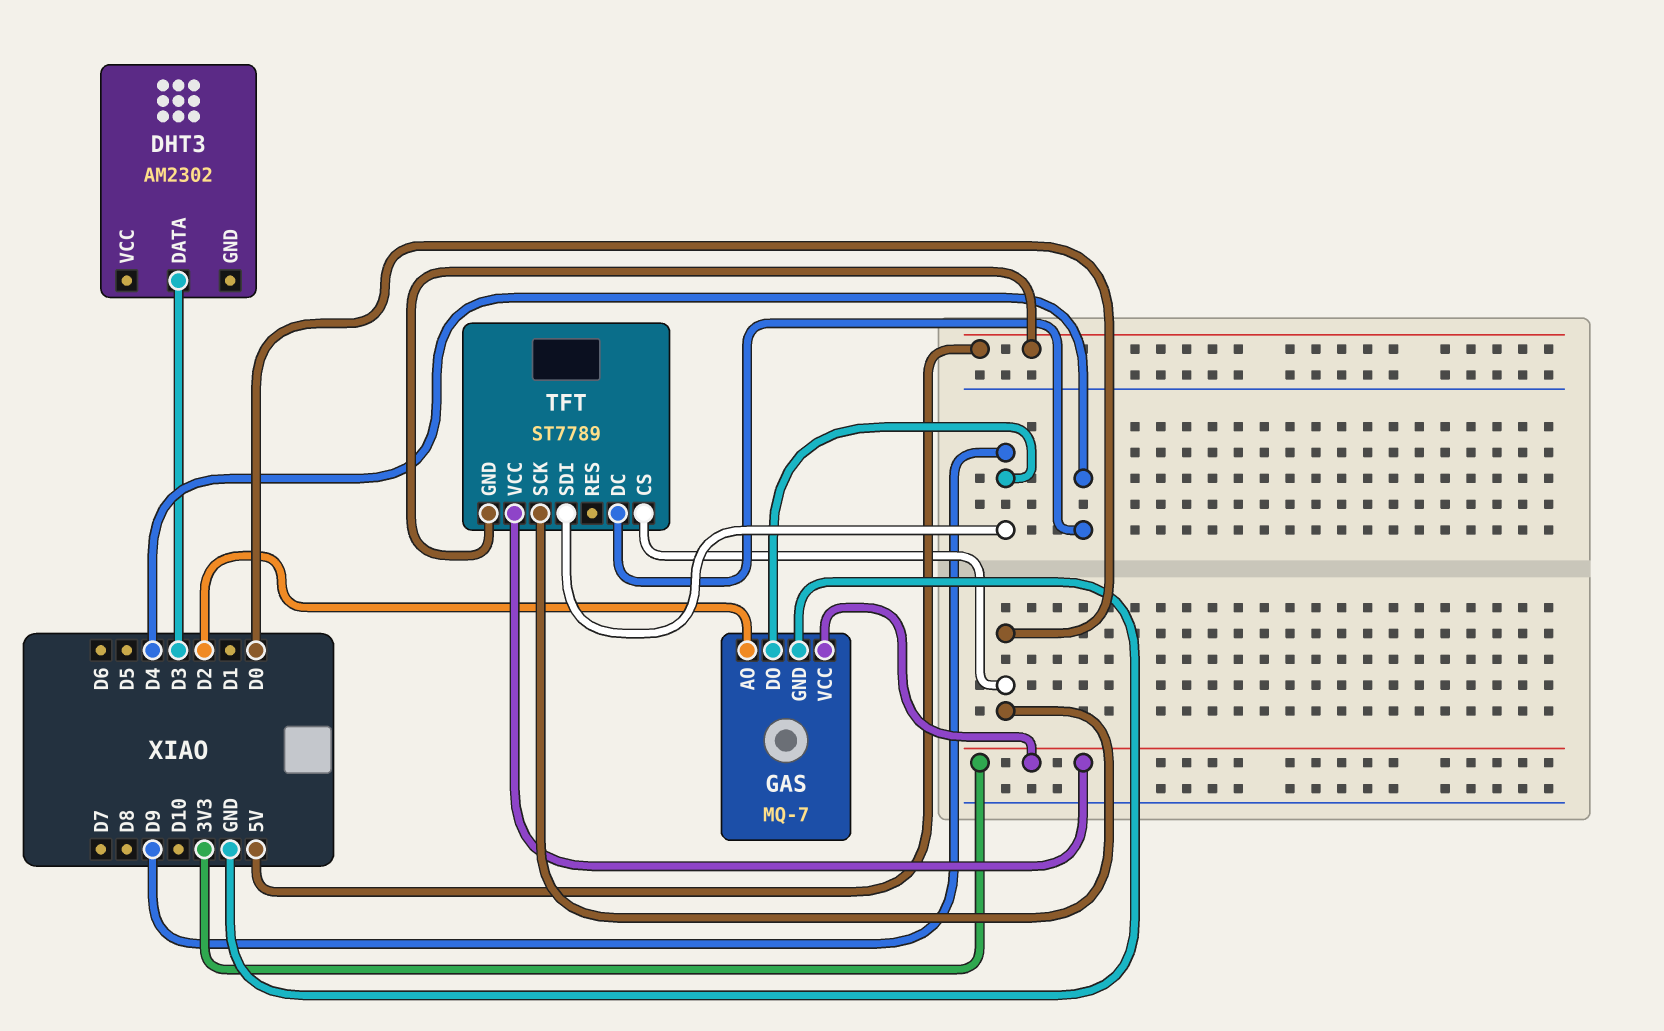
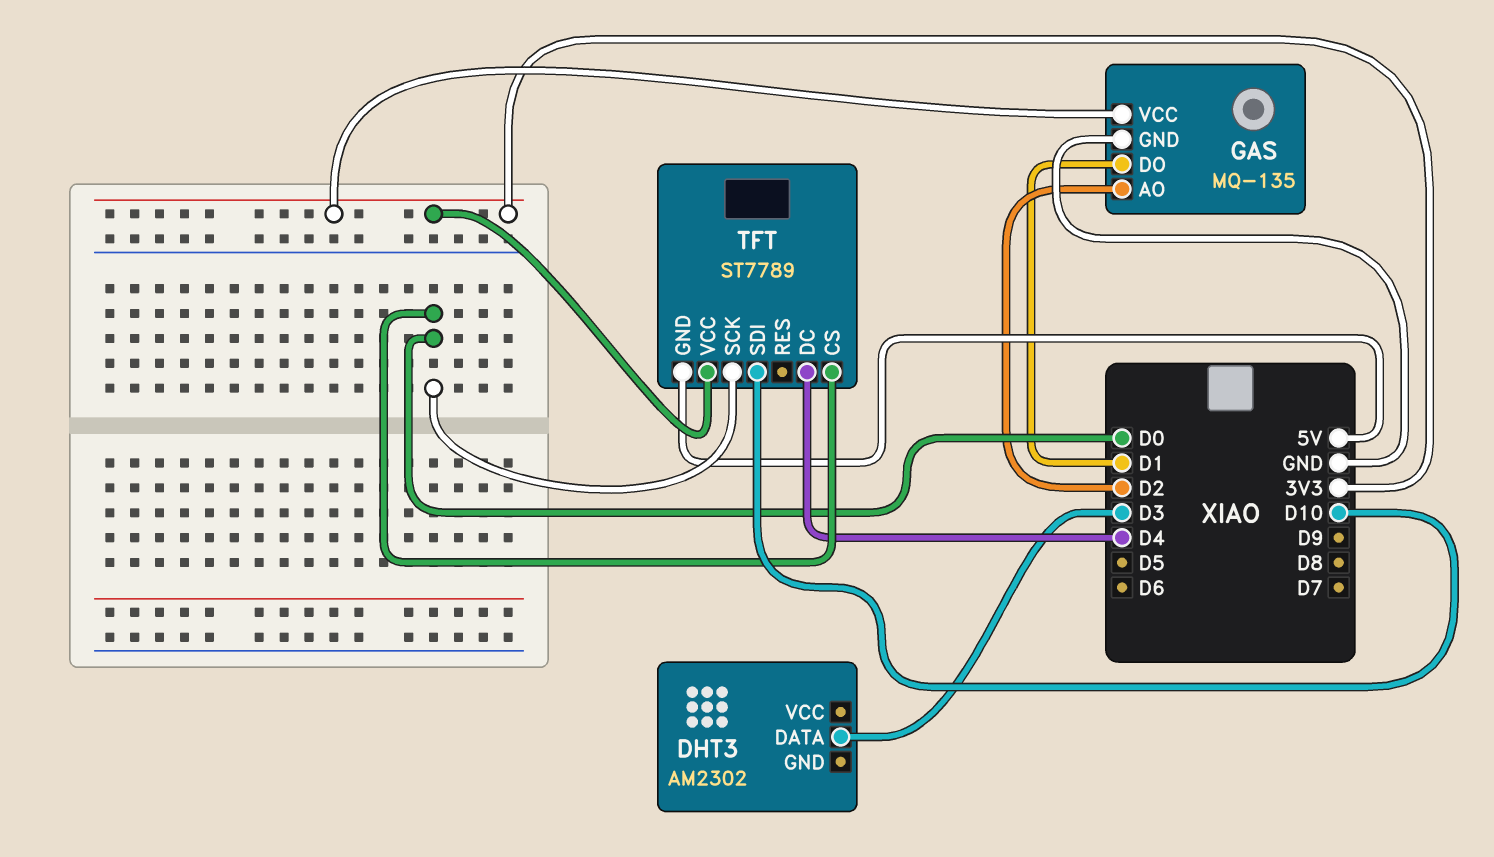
GAS: MQ-7 -> MQ-135
GAS pin DO: D9 -> D1
TFT pin SDI: D9 -> D10

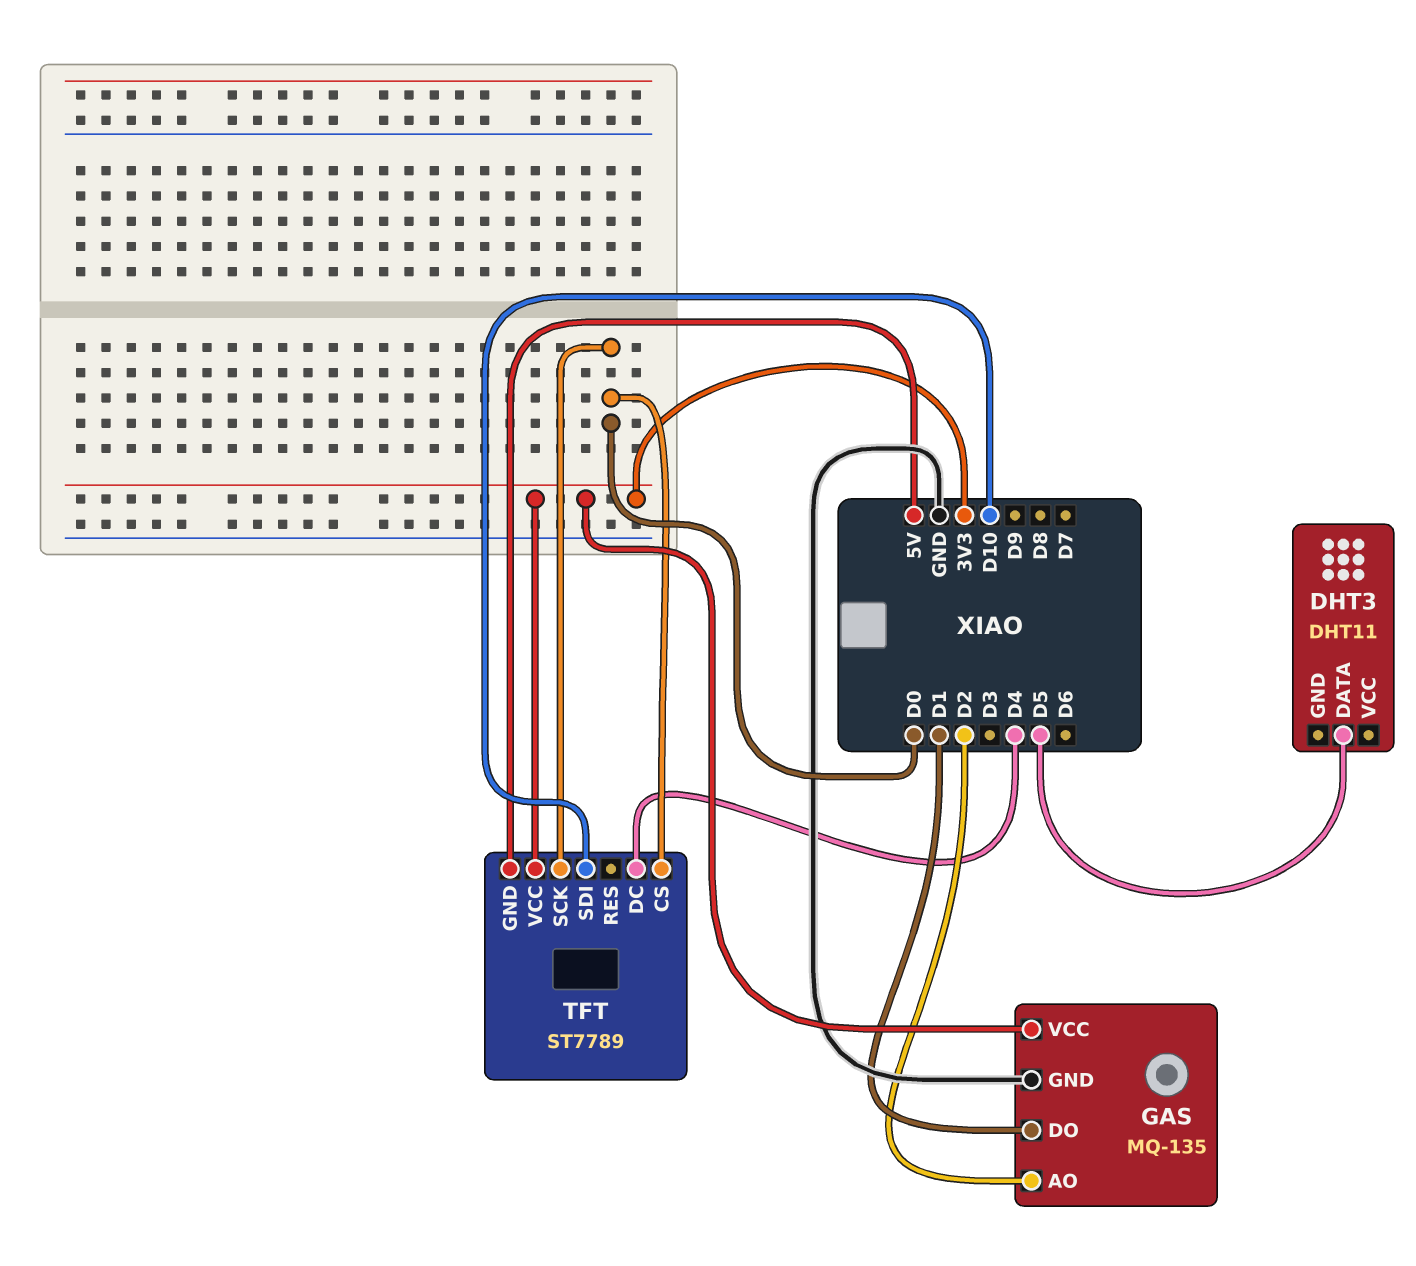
DHT3: AM2302 -> DHT11
DHT3 pin DATA: D3 -> D5

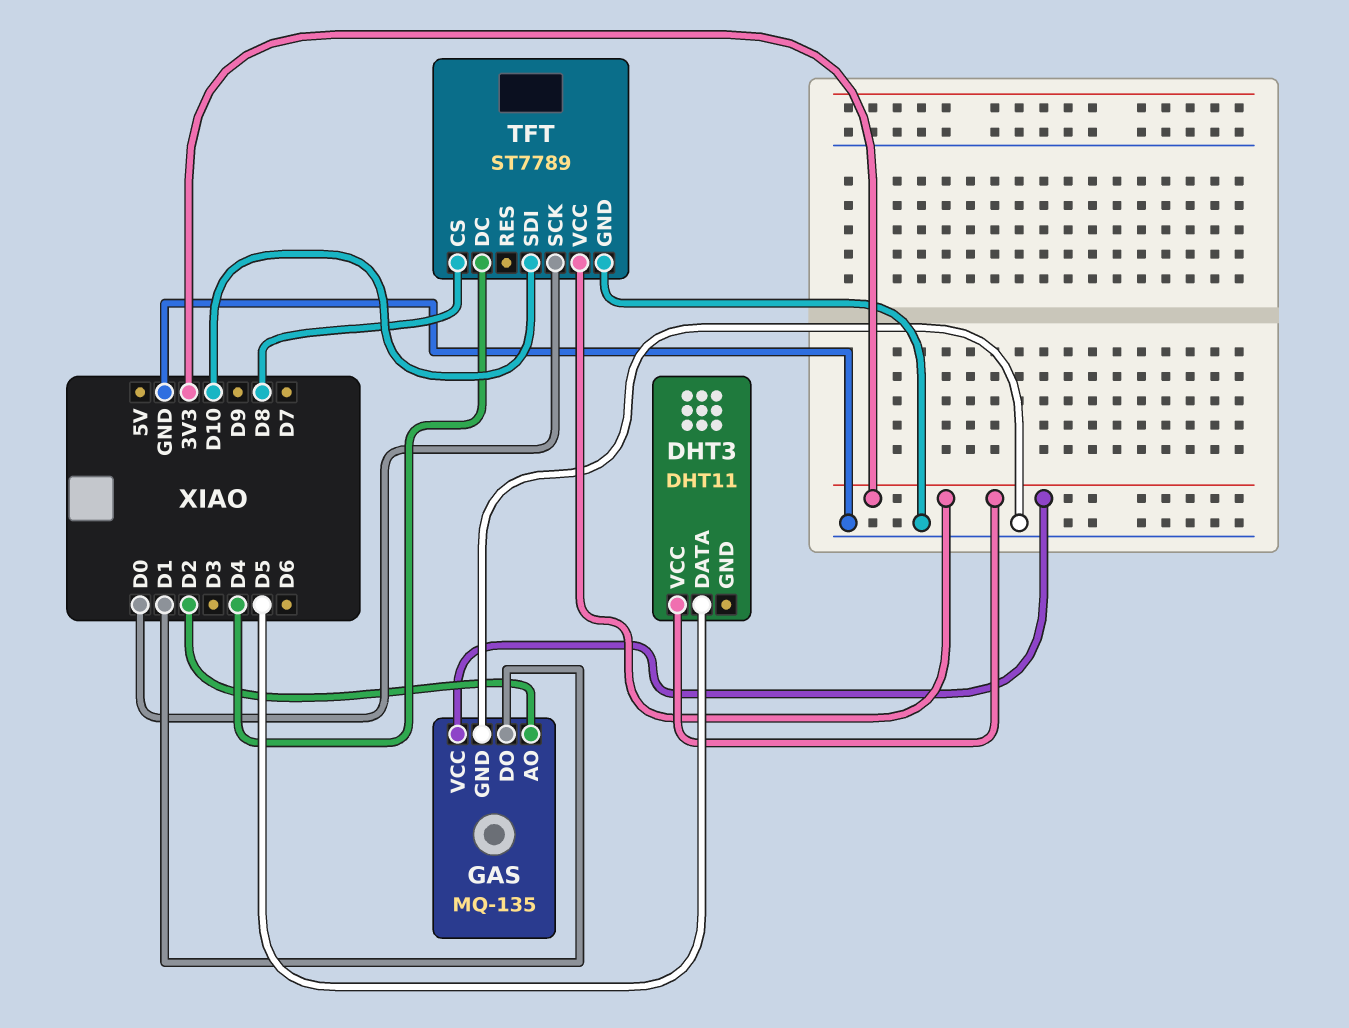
DHT3 pin VCC: none -> 3V3
TFT pin CS: D0 -> D8
TFT pin GND: 5V -> GND

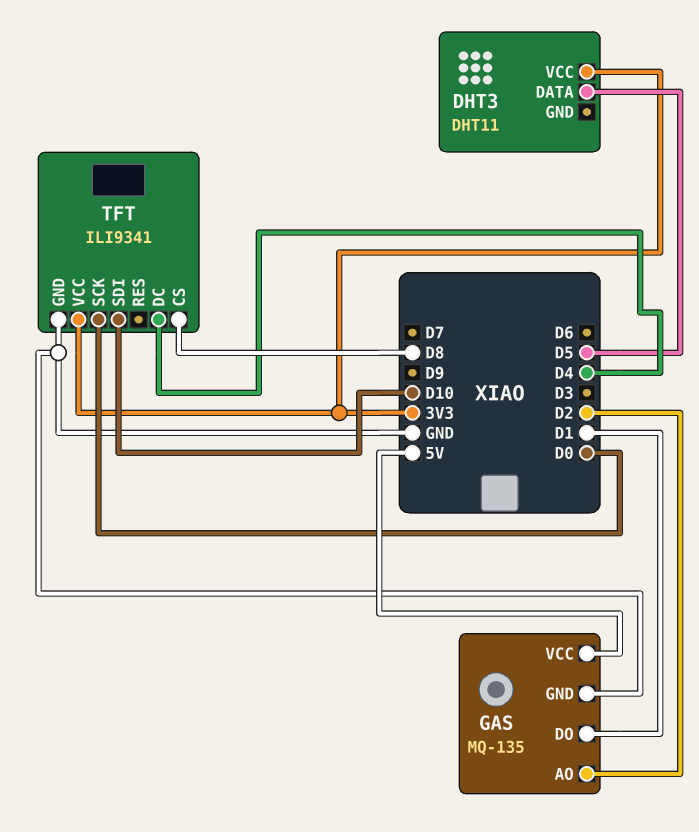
GAS pin VCC: 3V3 -> 5V
TFT: ST7789 -> ILI9341

